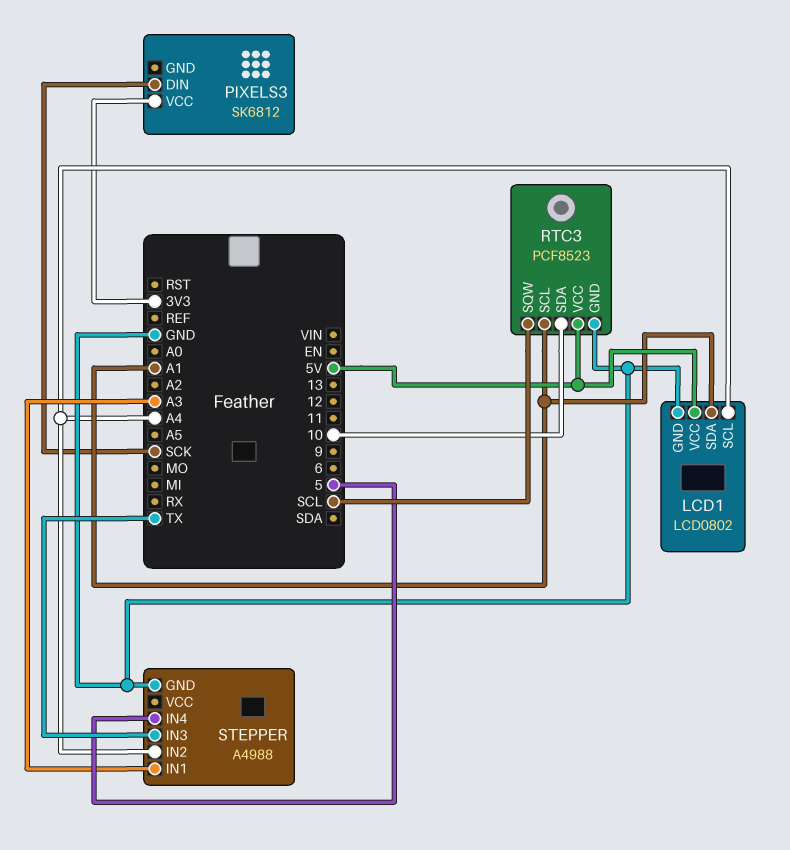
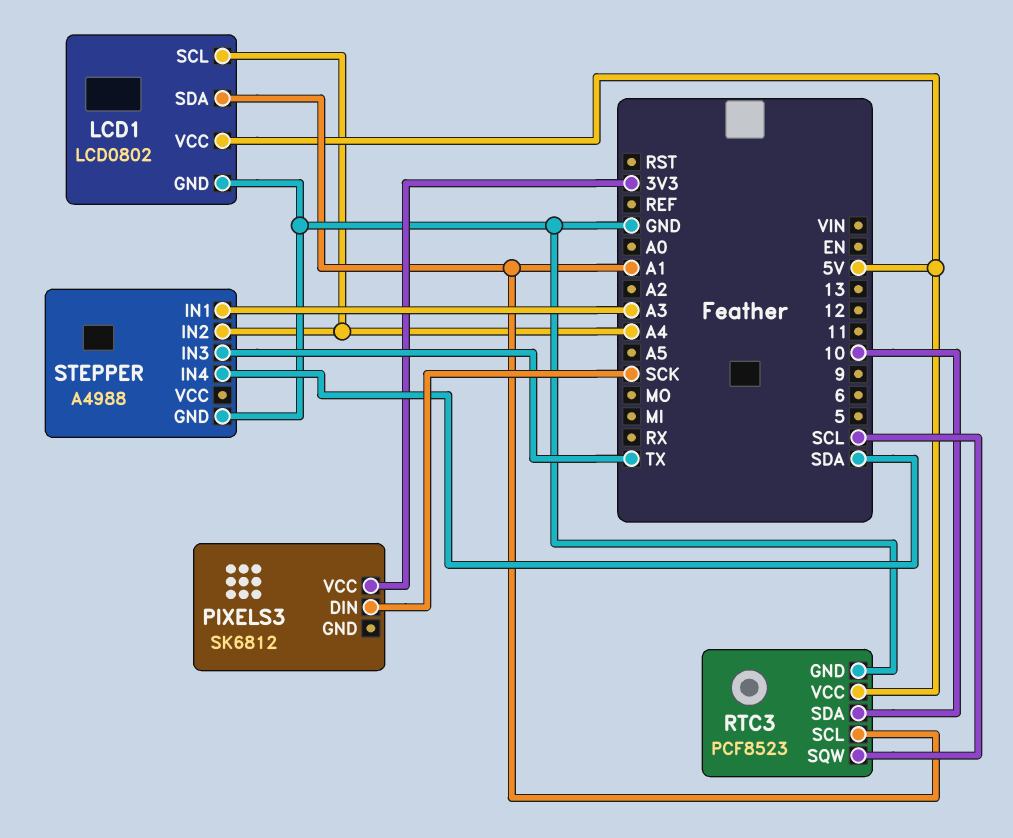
STEPPER pin IN4: 5 -> SDA

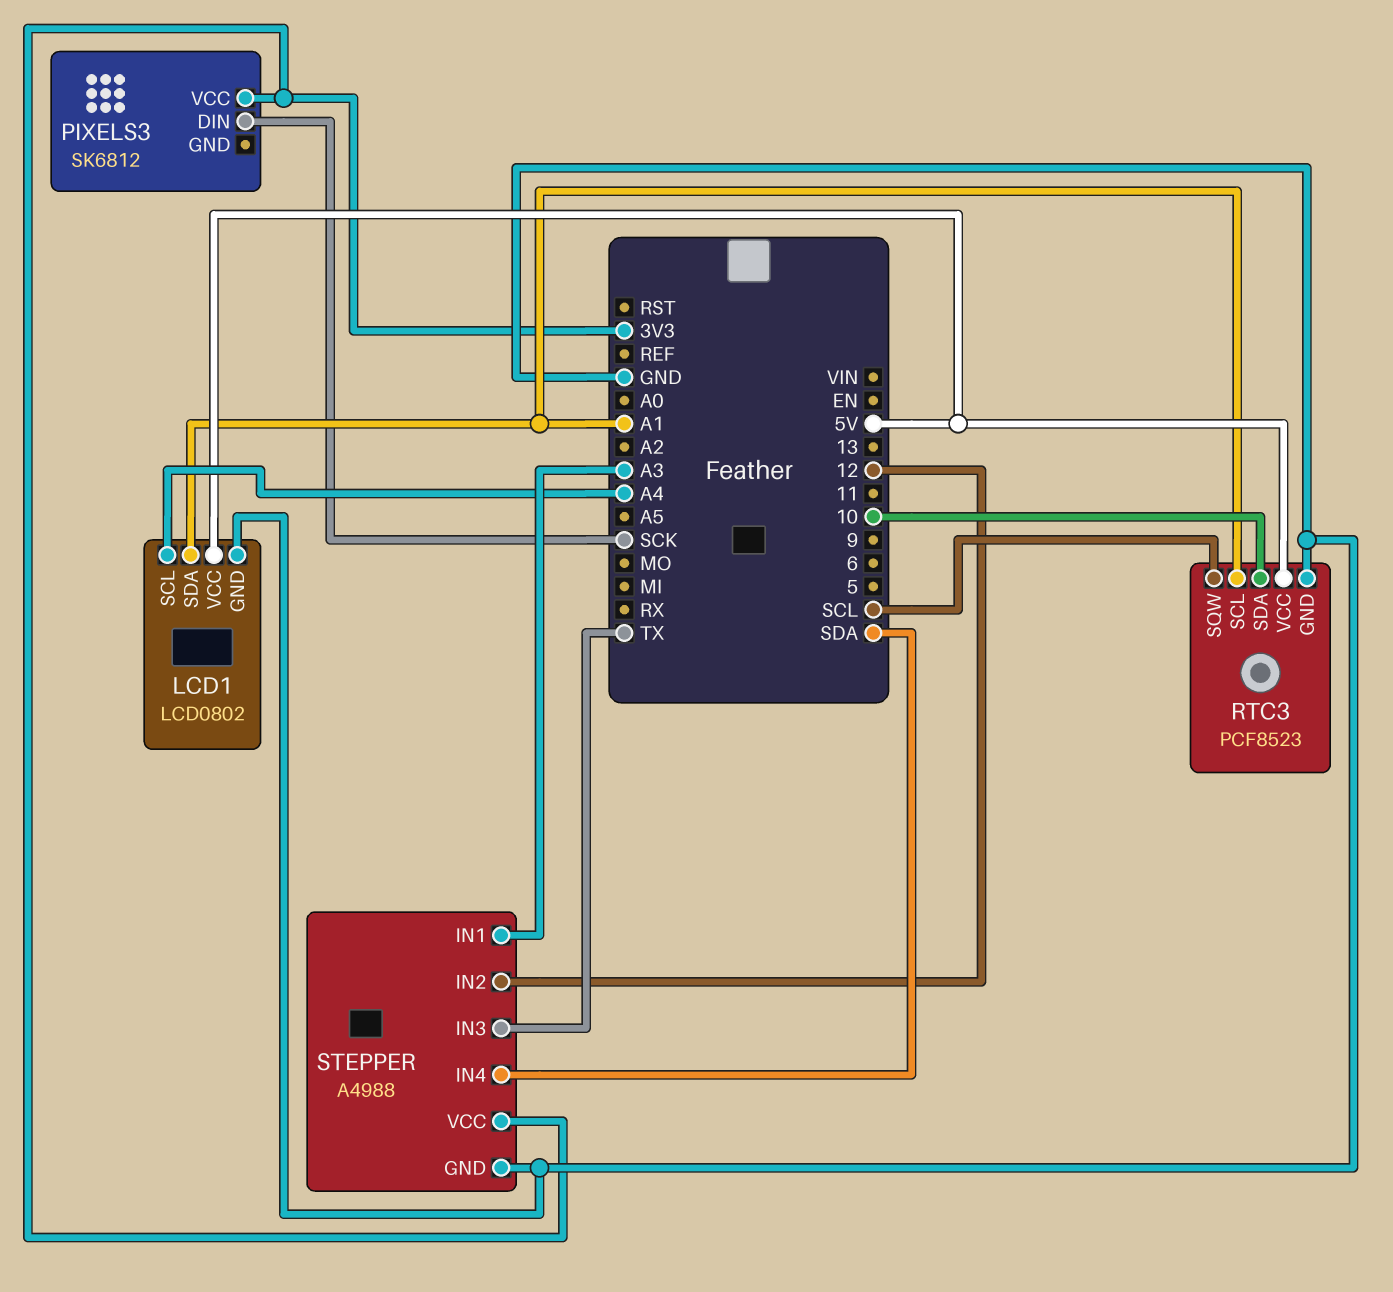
STEPPER pin IN2: A4 -> 12
STEPPER pin VCC: none -> 3V3

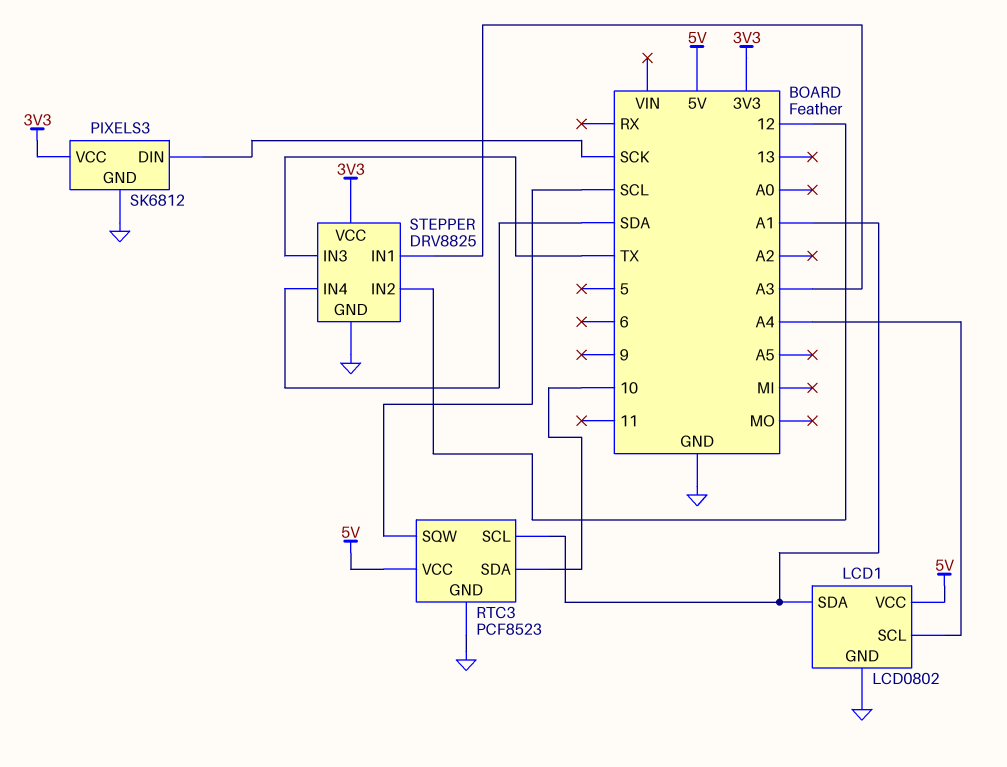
PIXELS3 pin GND: none -> GND
STEPPER: A4988 -> DRV8825

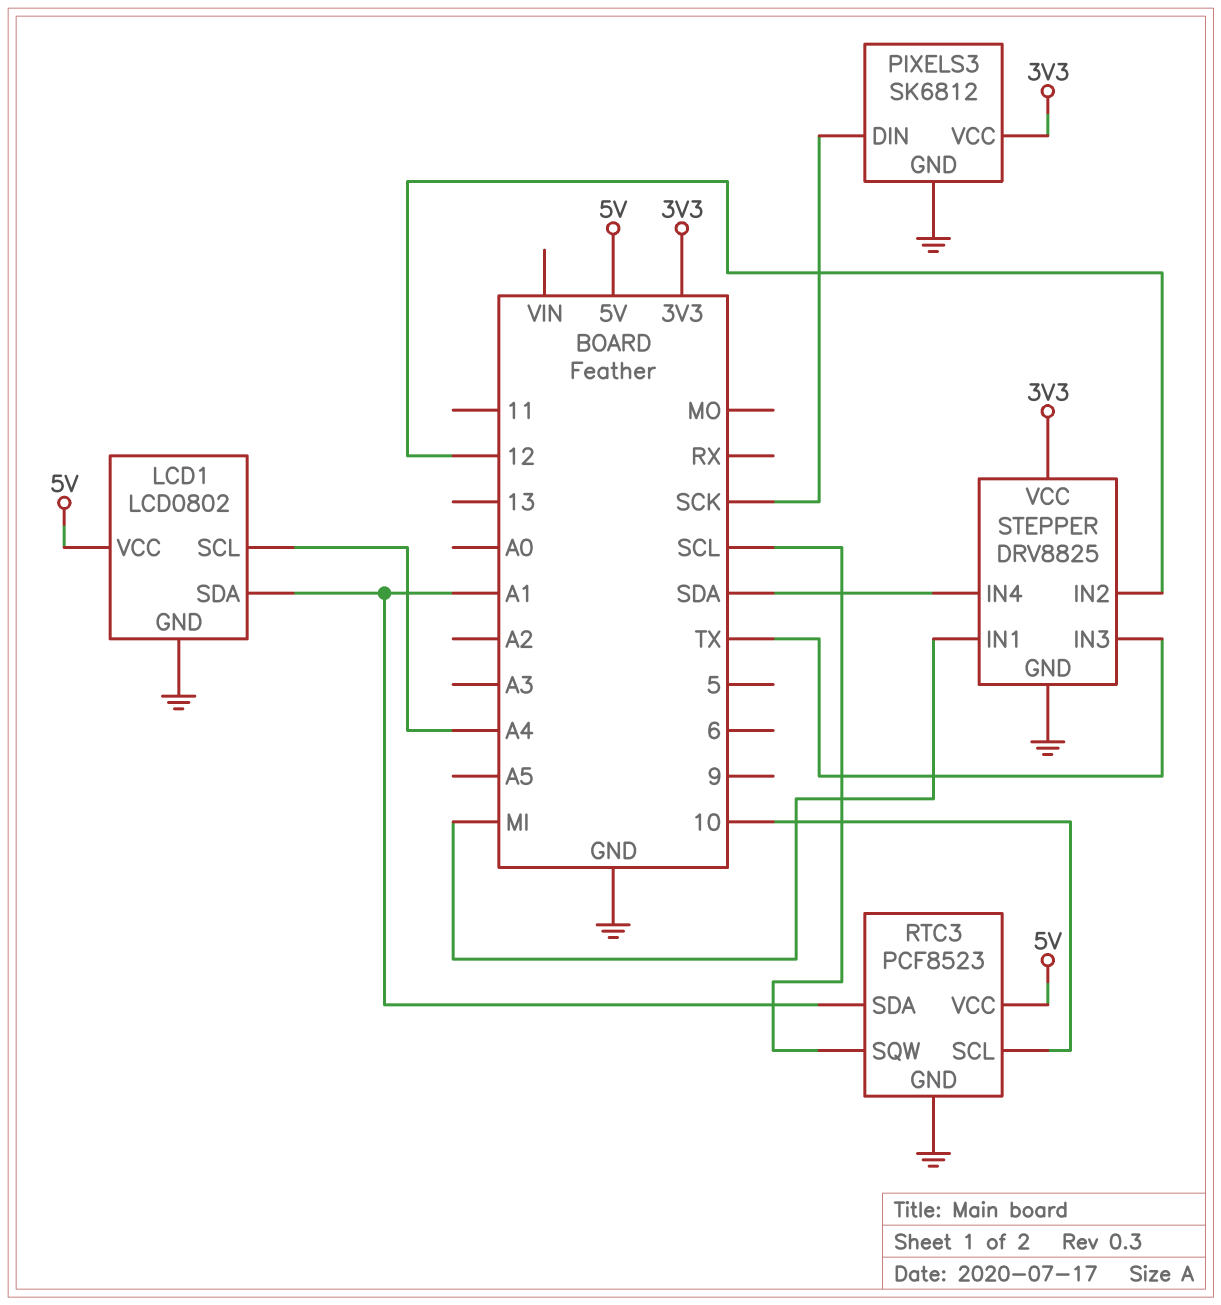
RTC3 pin SCL: A1 -> 10
RTC3 pin SDA: 10 -> A1
STEPPER pin IN1: A3 -> MI

